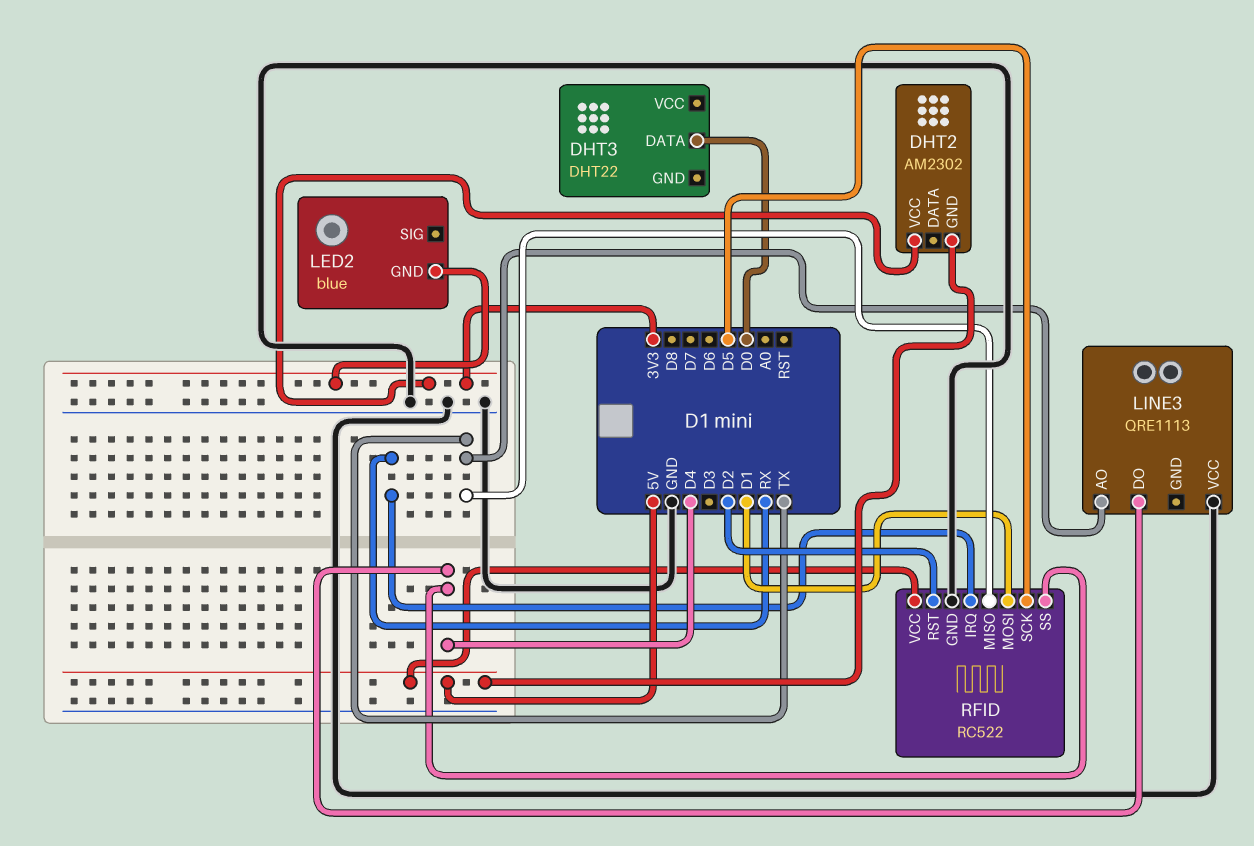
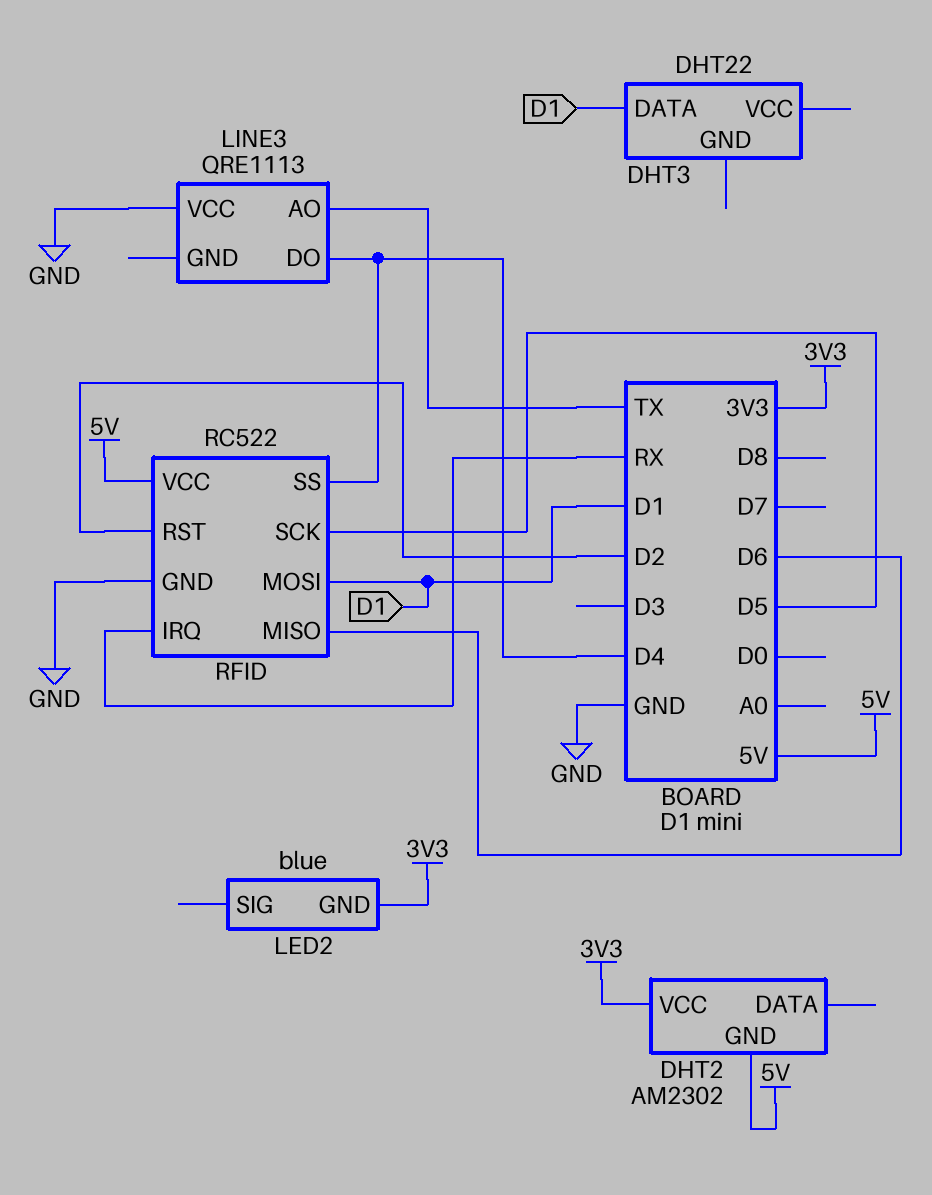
DHT3 pin DATA: D0 -> D1
RFID pin MISO: TX -> D6

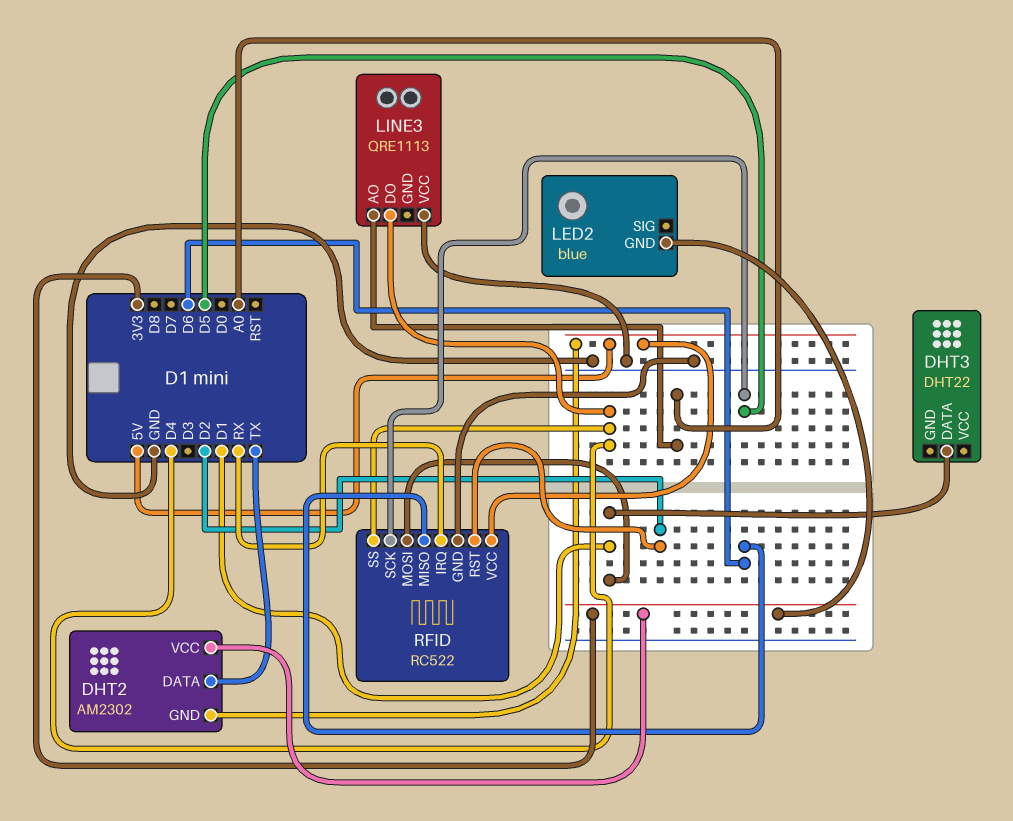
DHT2 pin DATA: none -> TX
LINE3 pin AO: TX -> A0

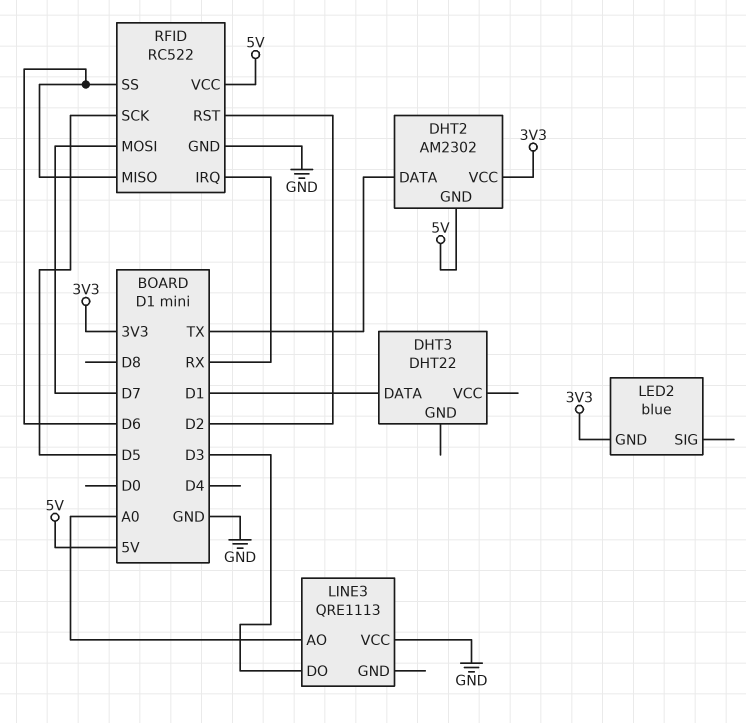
LINE3 pin DO: D4 -> D3
RFID pin MOSI: D1 -> D7
RFID pin SS: D4 -> D6

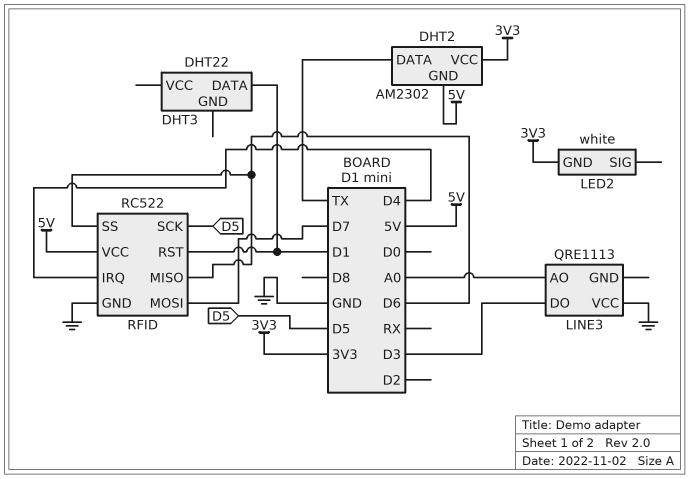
LED2: blue -> white
RFID pin IRQ: RX -> D4
RFID pin RST: D2 -> D1

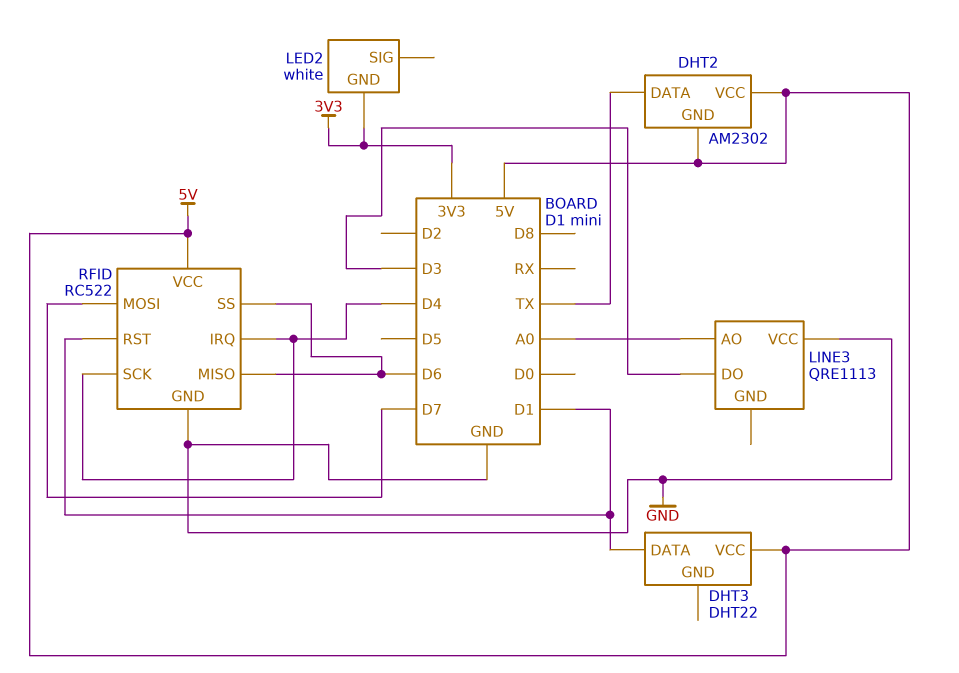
DHT2 pin VCC: 3V3 -> 5V
DHT3 pin VCC: none -> 5V
RFID pin SCK: D5 -> D4

